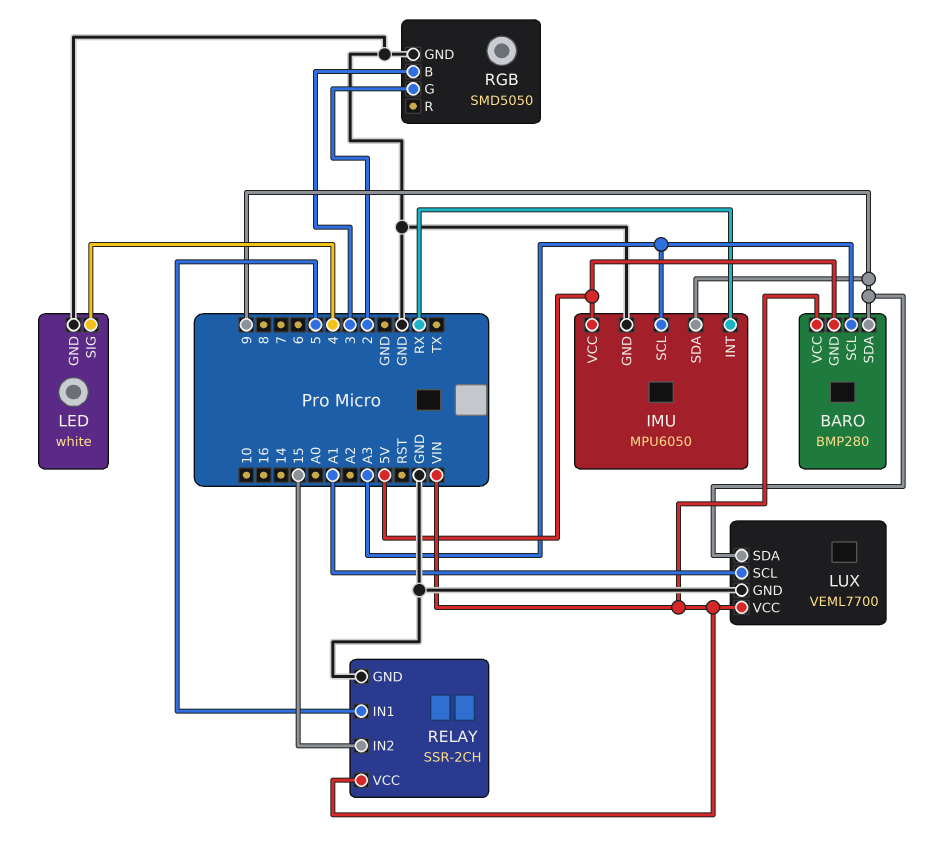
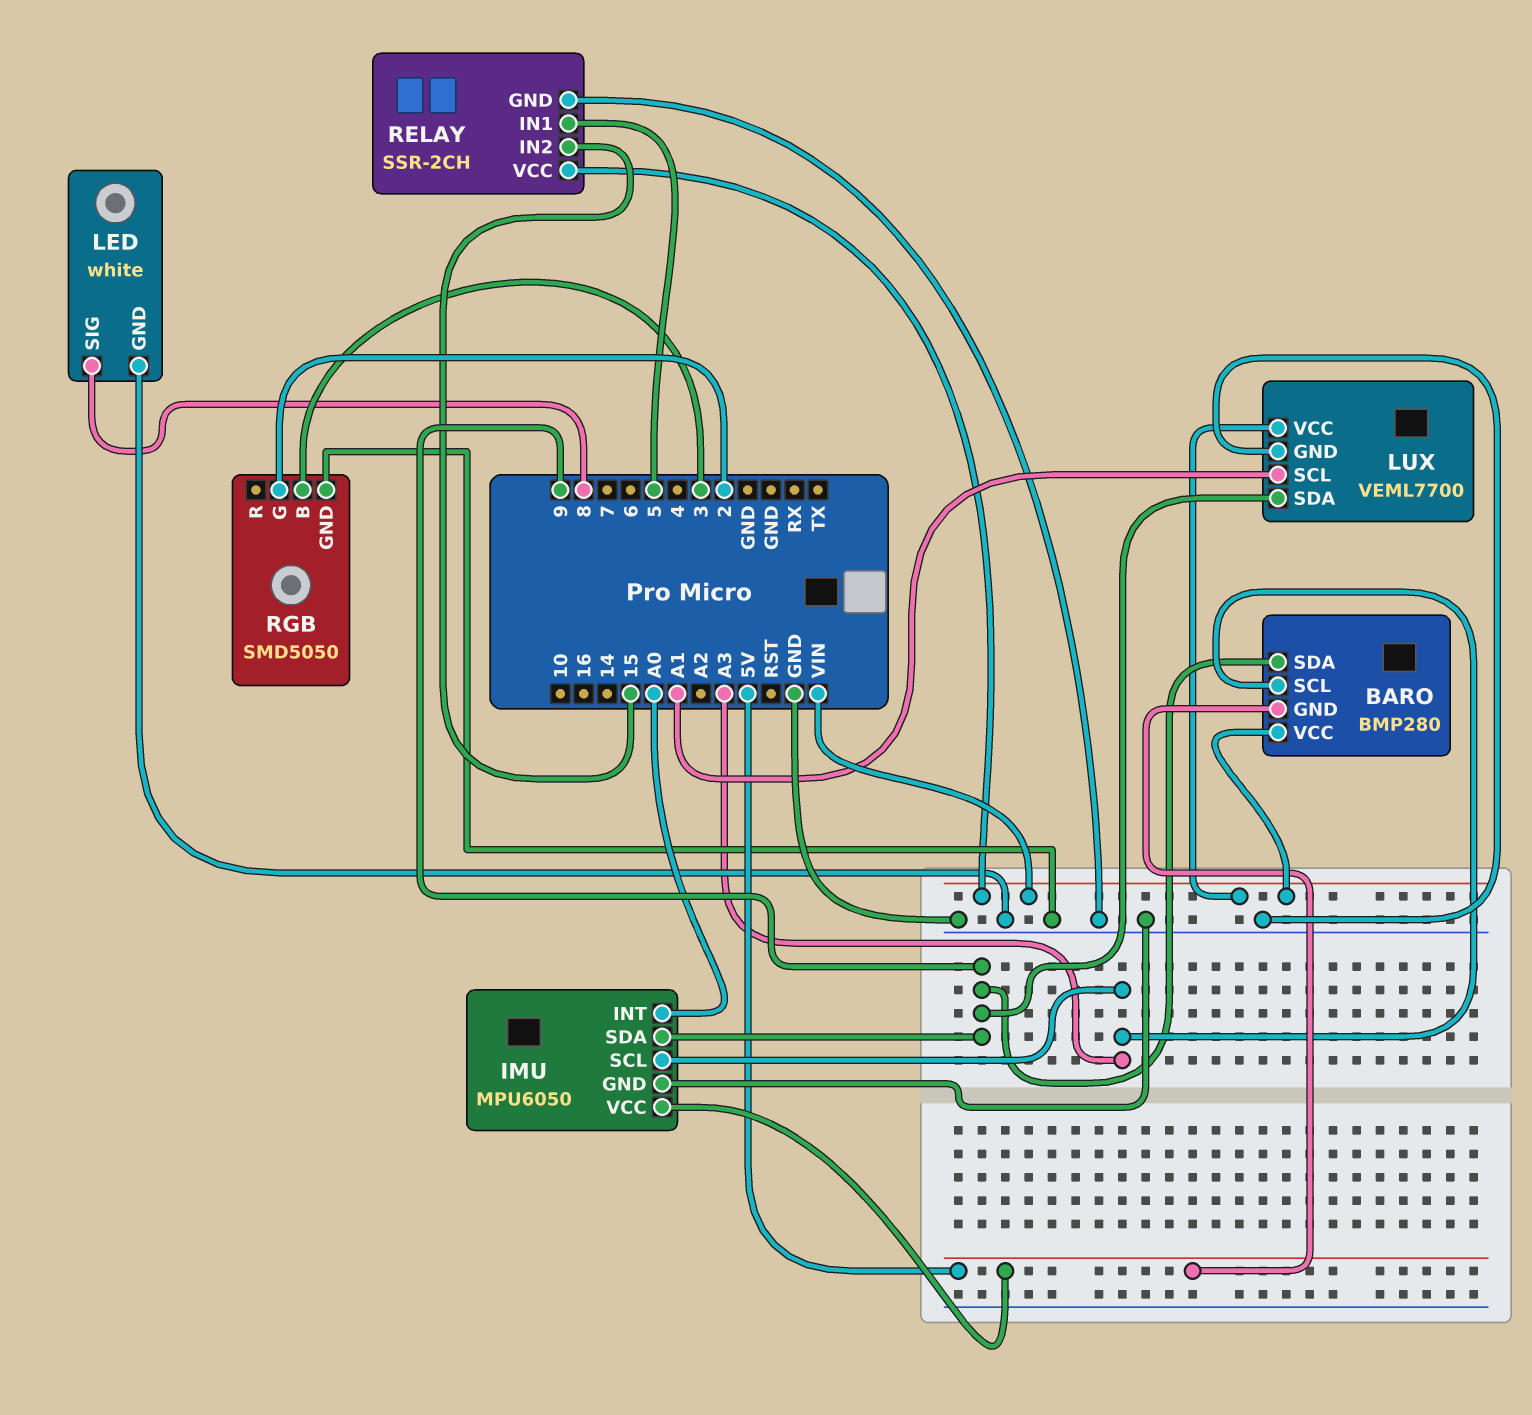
IMU pin INT: RX -> A0
LED pin SIG: 4 -> 8

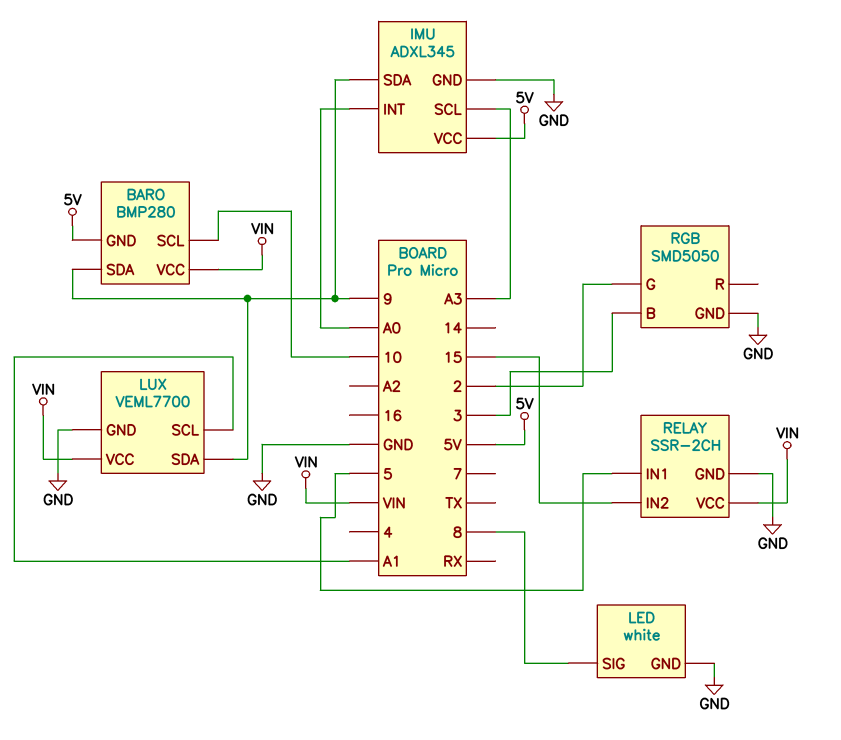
BARO pin SCL: A3 -> 10
IMU: MPU6050 -> ADXL345

